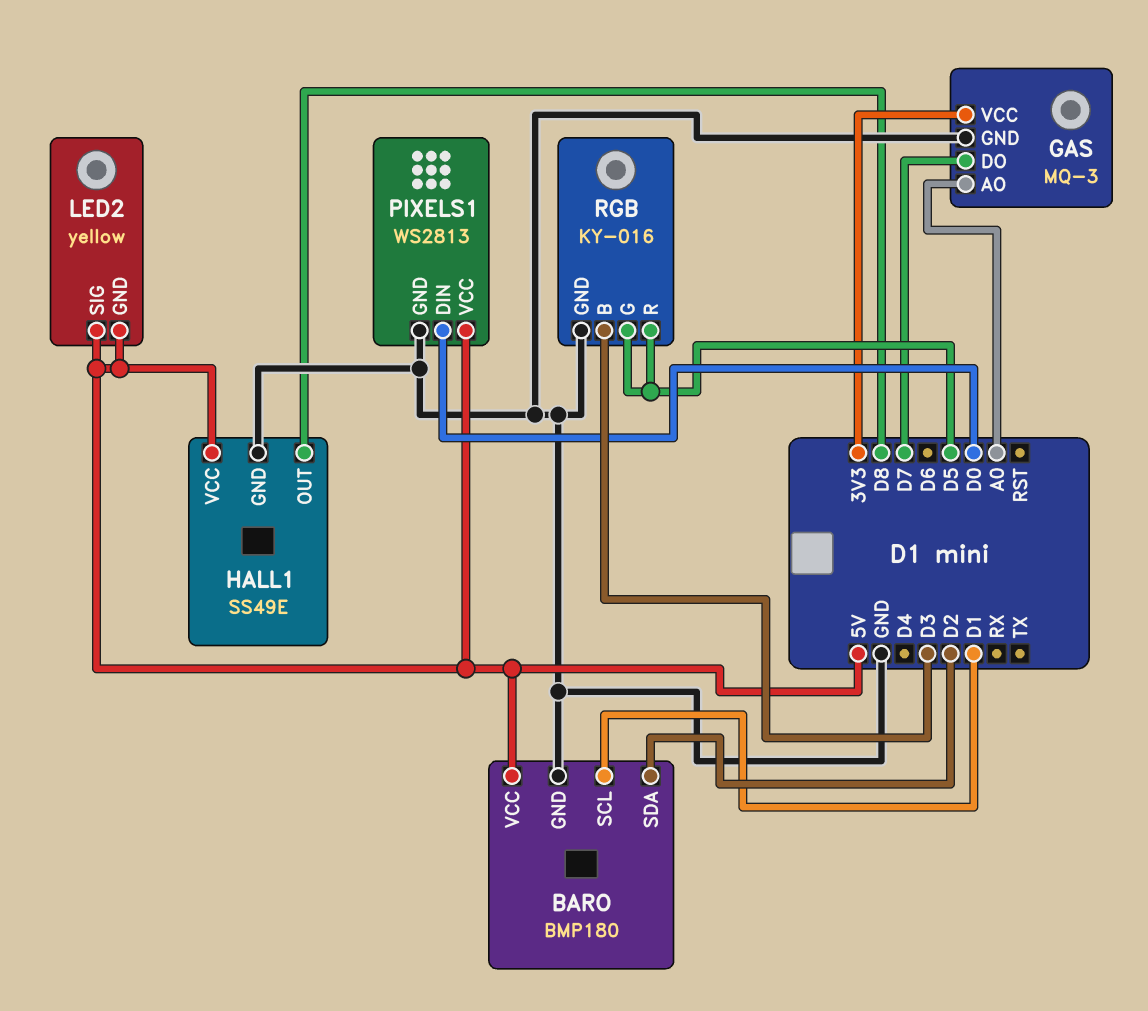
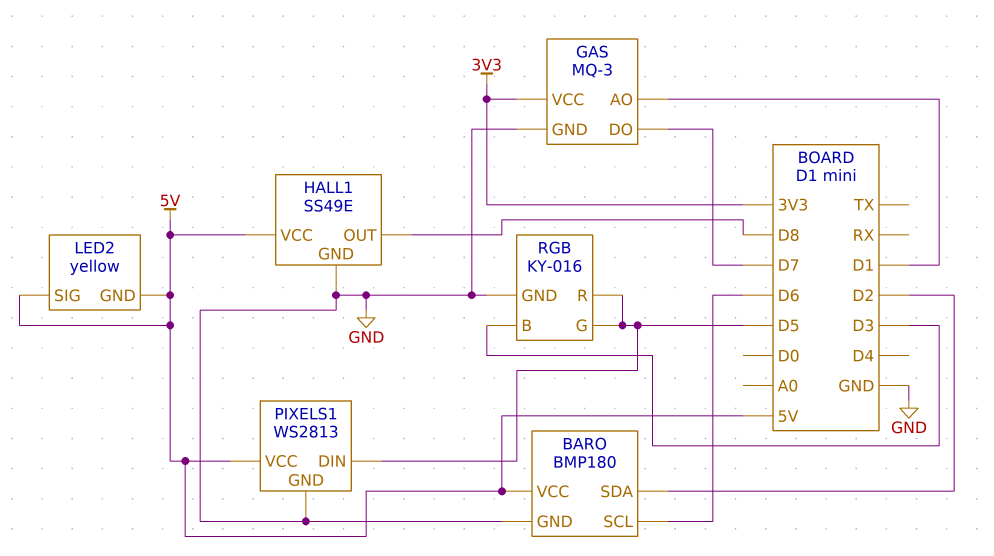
BARO pin SCL: D1 -> D6
GAS pin AO: A0 -> D1
PIXELS1 pin DIN: D0 -> D5

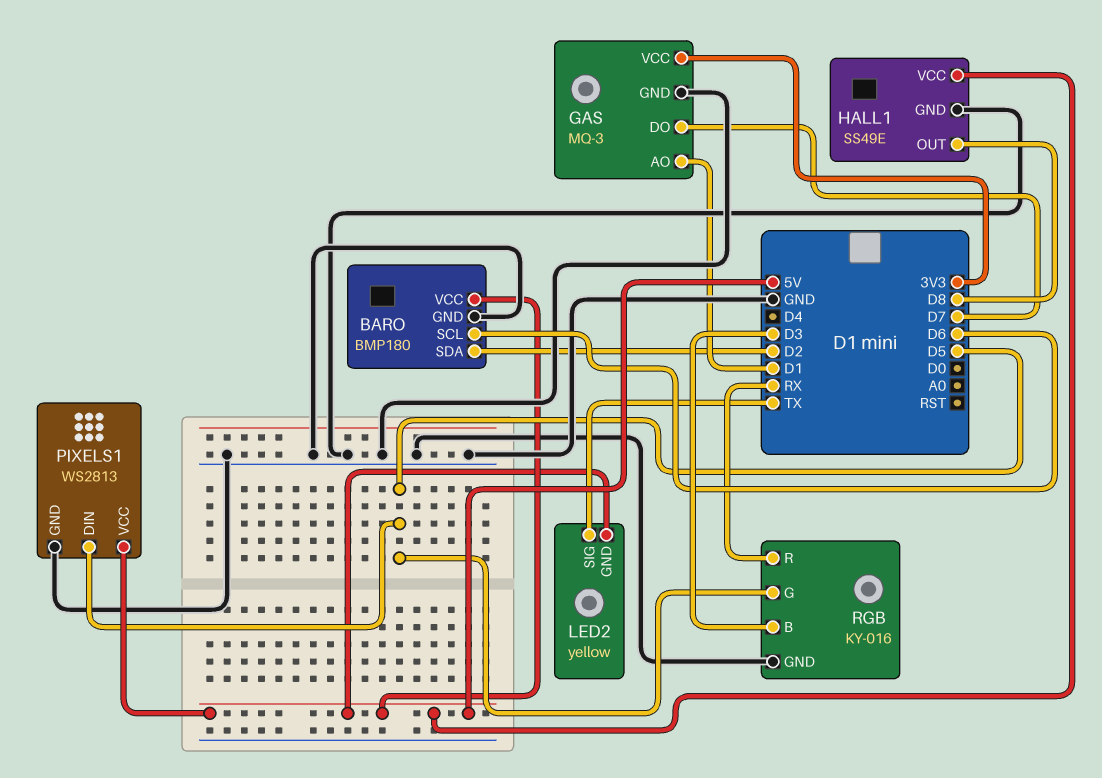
LED2 pin SIG: 5V -> TX
RGB pin R: D5 -> RX

